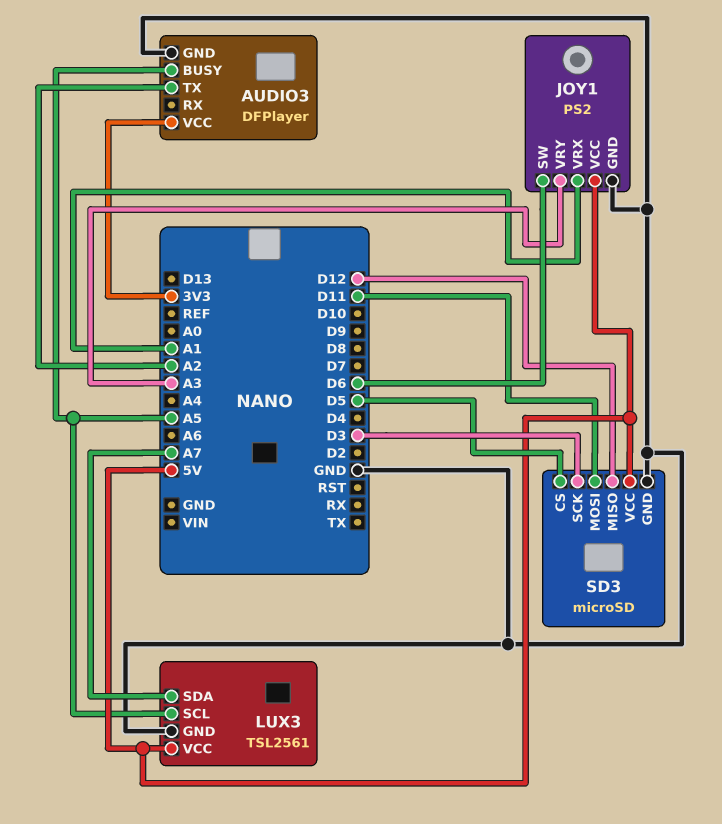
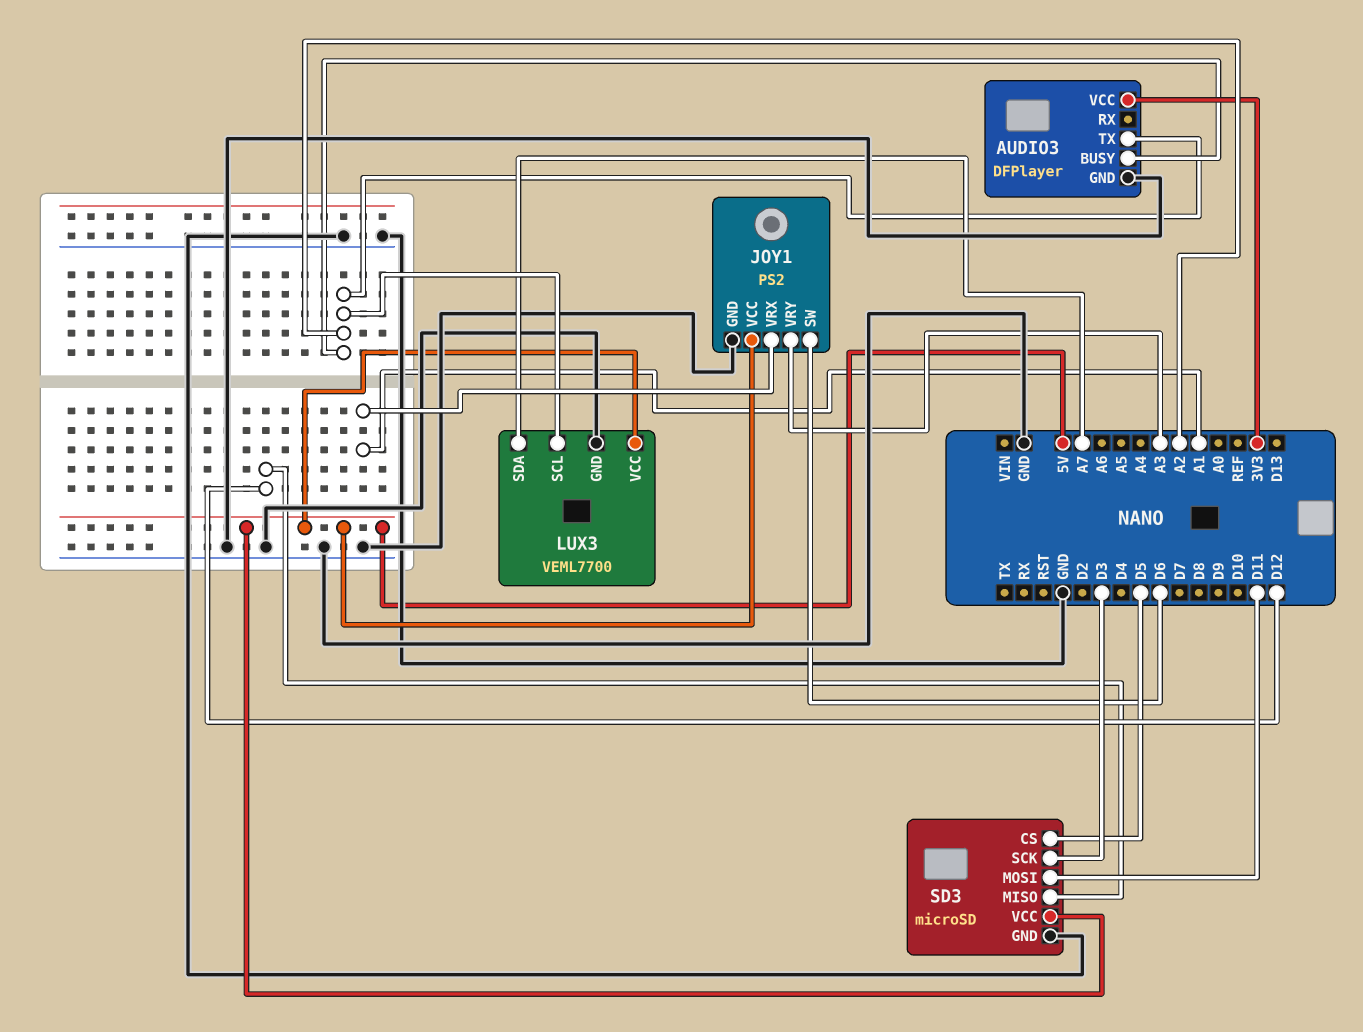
AUDIO3 pin BUSY: A5 -> A2
LUX3: TSL2561 -> VEML7700
LUX3 pin SCL: A5 -> A2

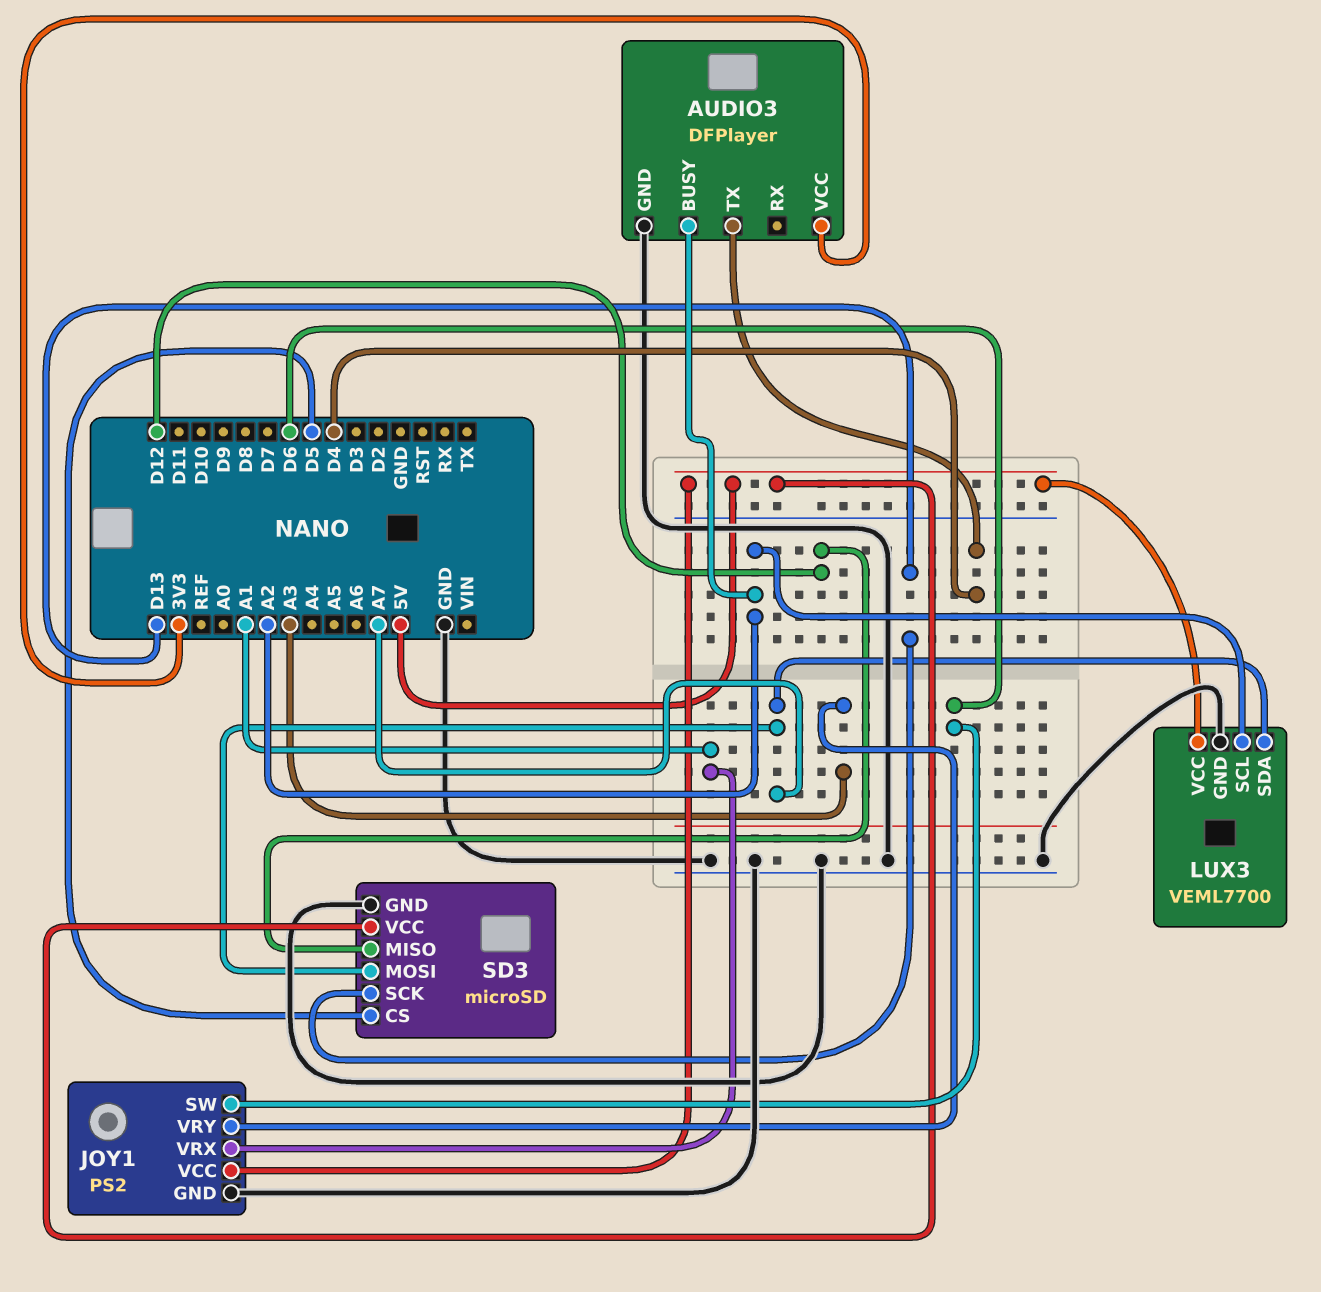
AUDIO3 pin TX: A2 -> D4
SD3 pin MOSI: D11 -> A7
SD3 pin SCK: D3 -> D13

